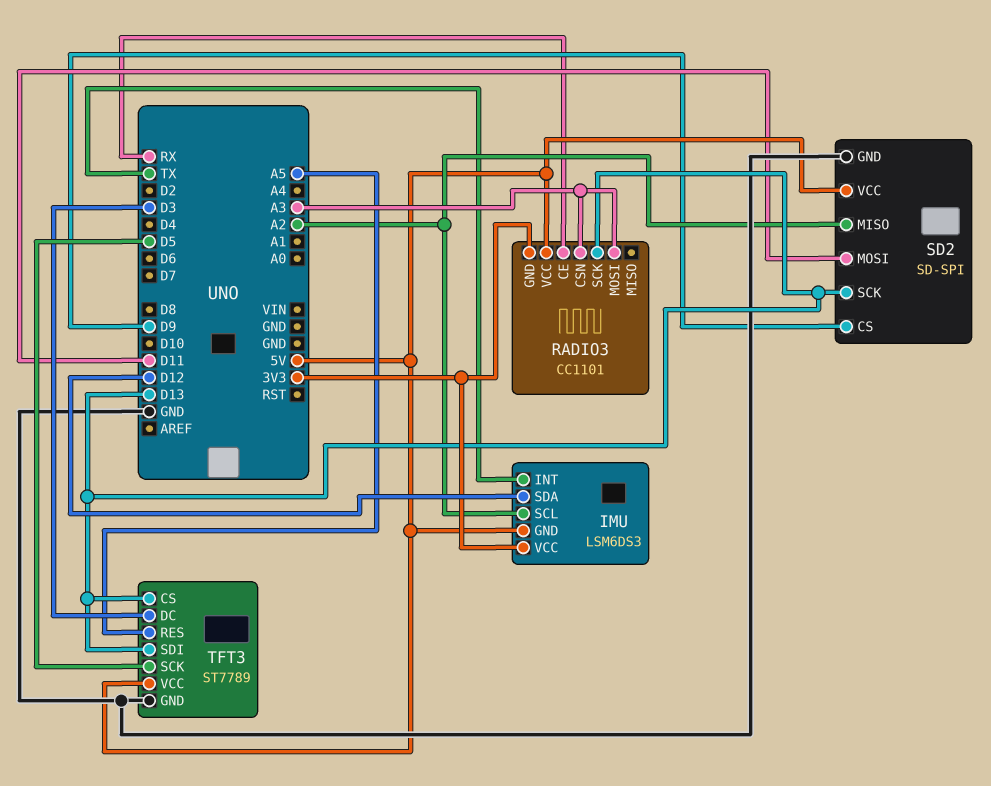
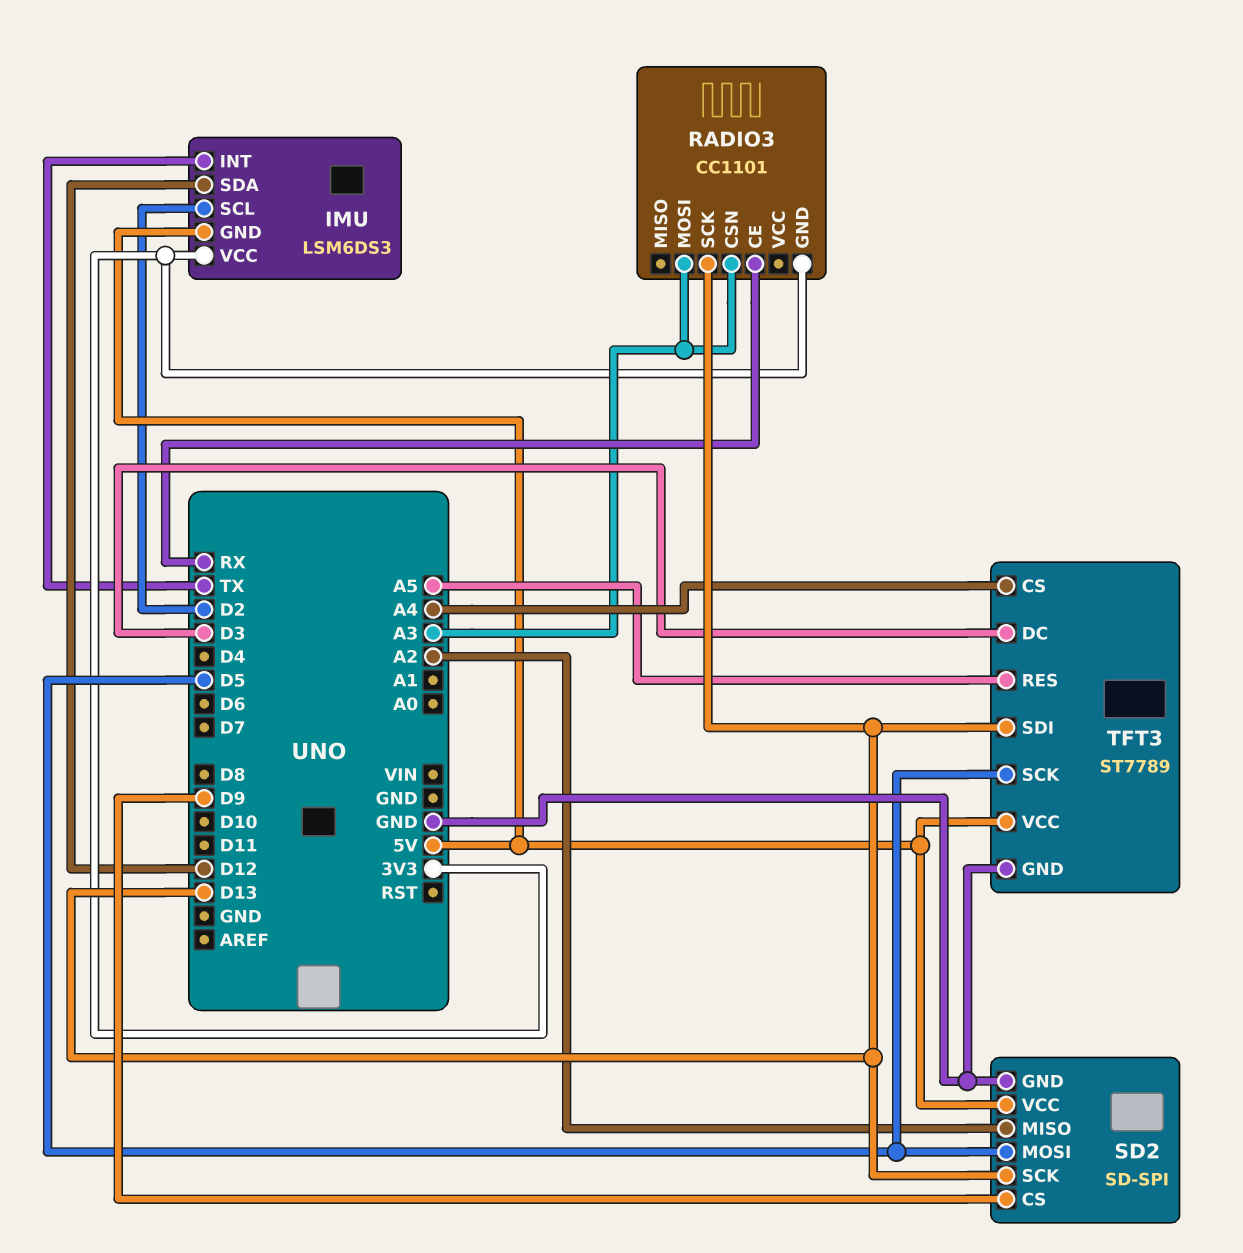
IMU pin SCL: A2 -> D2
RADIO3 pin VCC: 5V -> none
SD2 pin MOSI: D11 -> D5
TFT3 pin CS: D13 -> A4

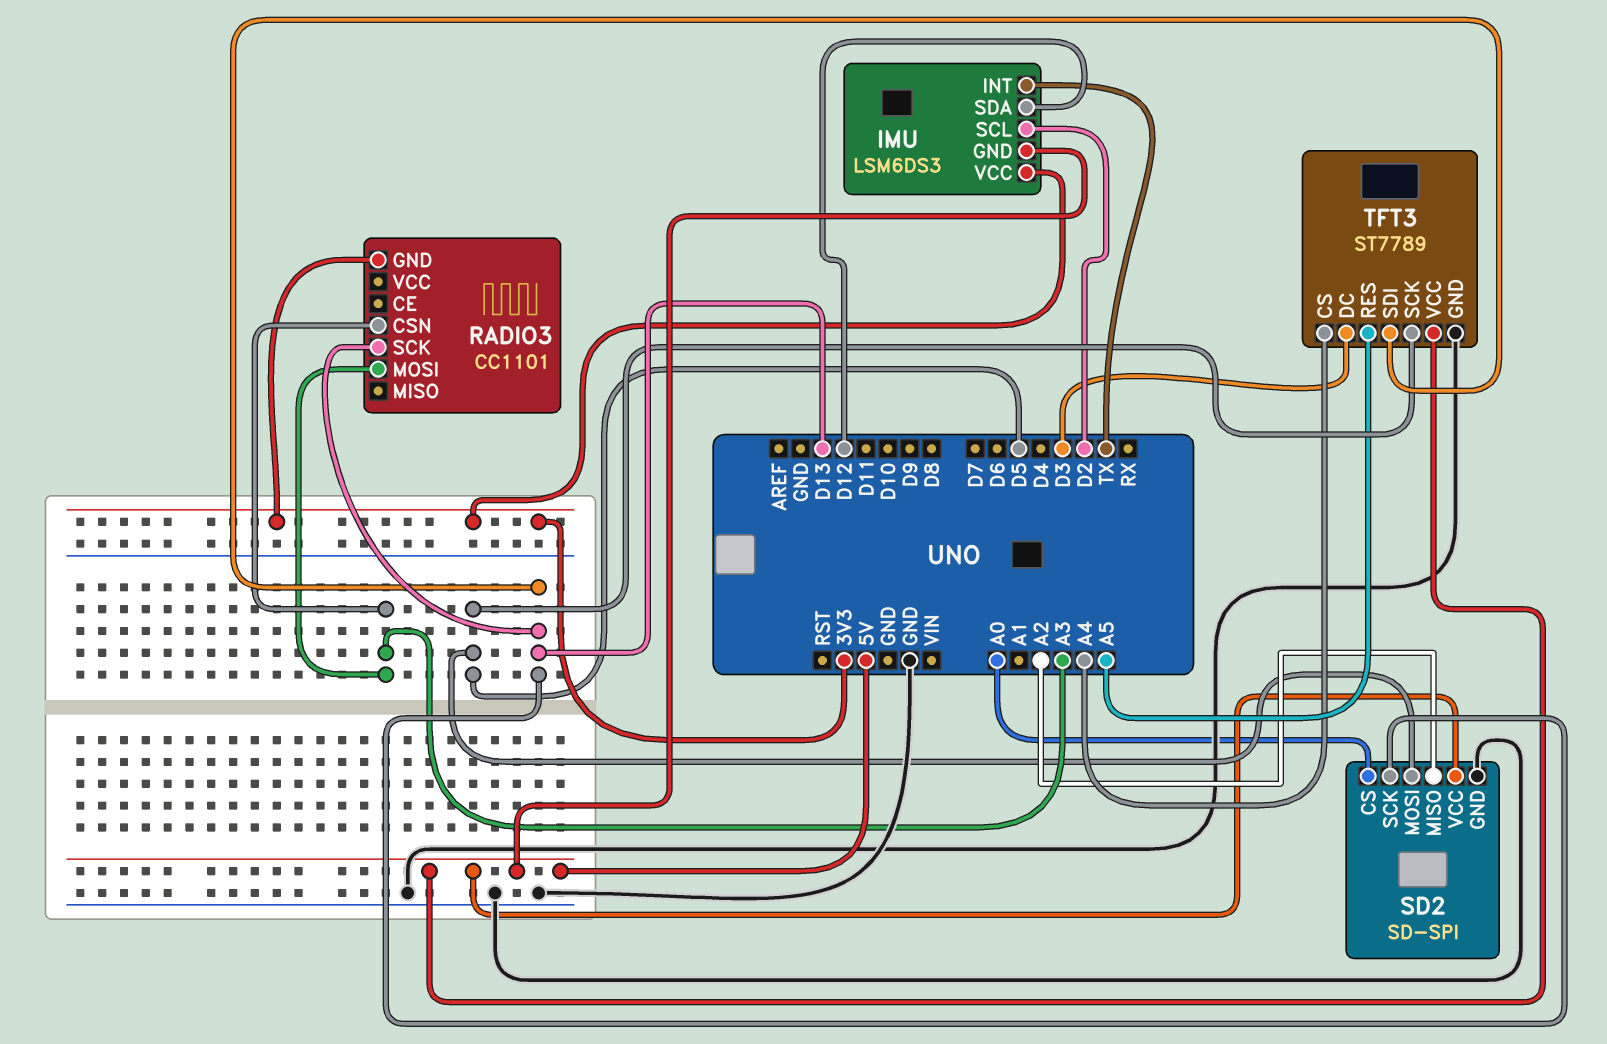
RADIO3 pin CE: RX -> none
SD2 pin CS: D9 -> A0

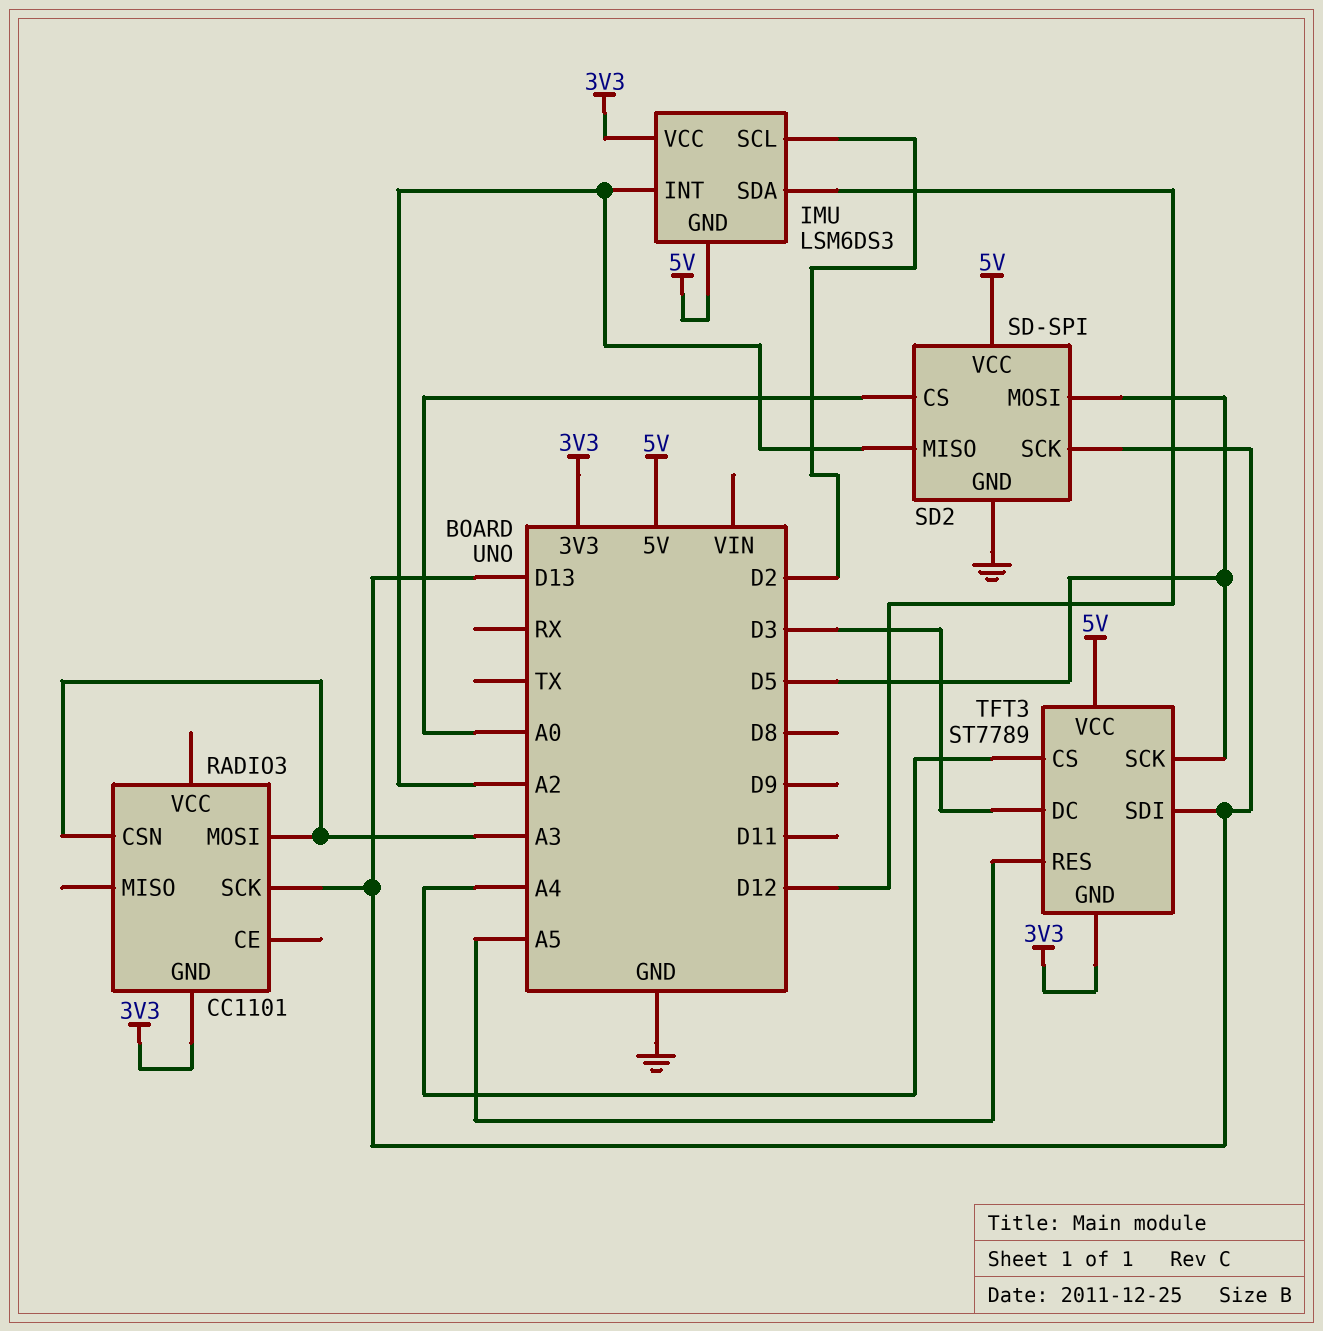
IMU pin INT: TX -> A2
TFT3 pin GND: GND -> 3V3

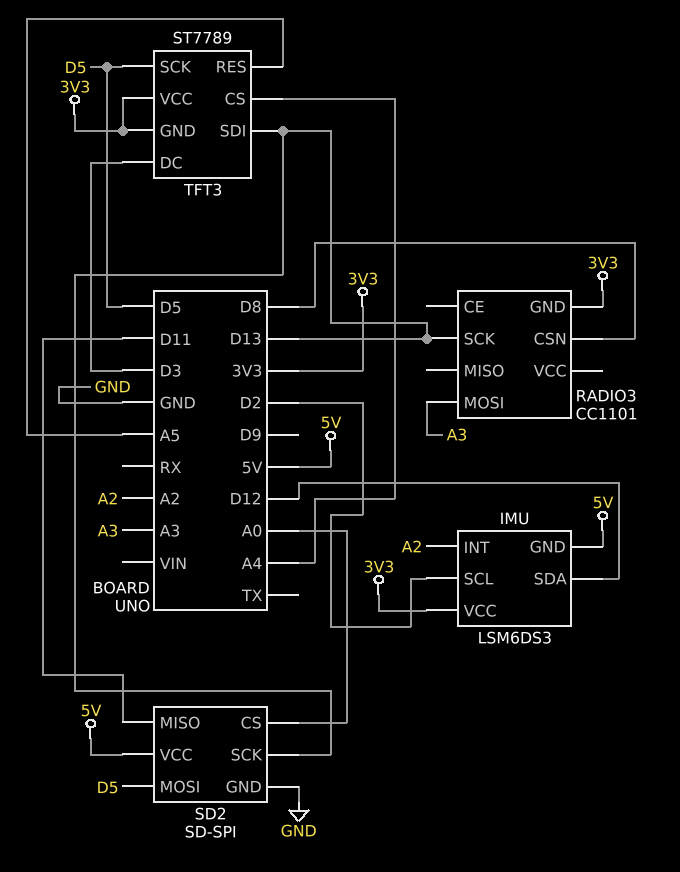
RADIO3 pin CSN: A3 -> D8
SD2 pin MISO: A2 -> D11
TFT3 pin VCC: 5V -> 3V3

